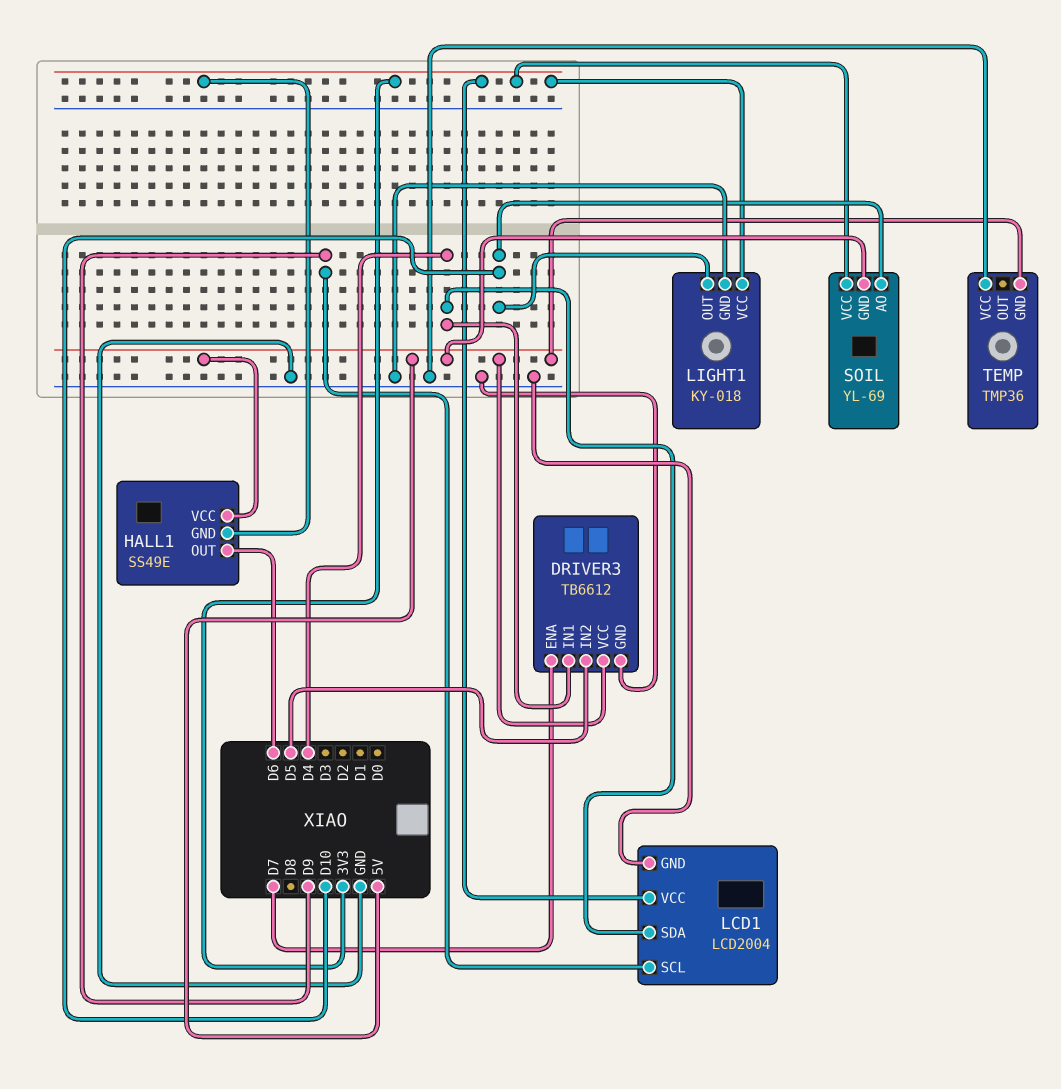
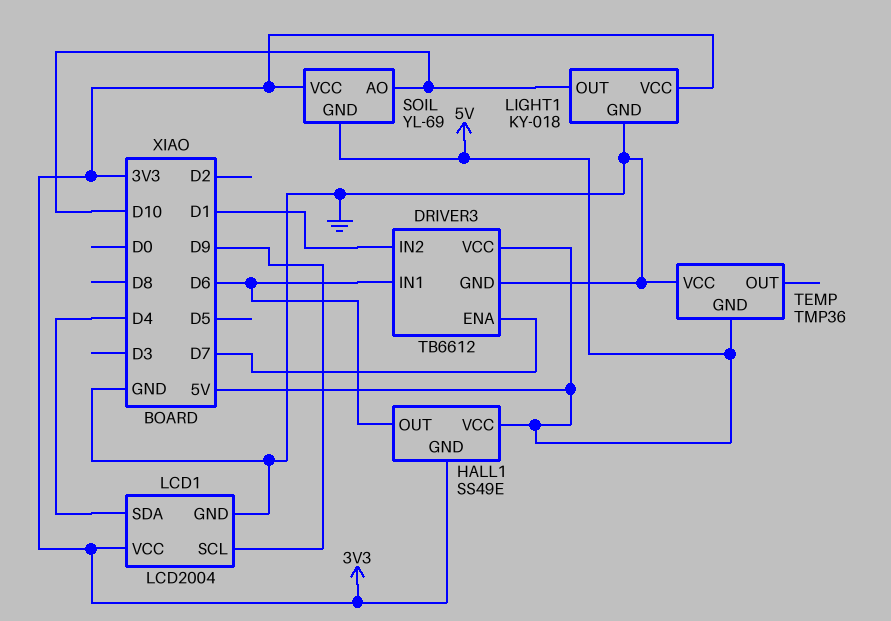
DRIVER3 pin IN1: D4 -> D6
DRIVER3 pin IN2: D5 -> D1

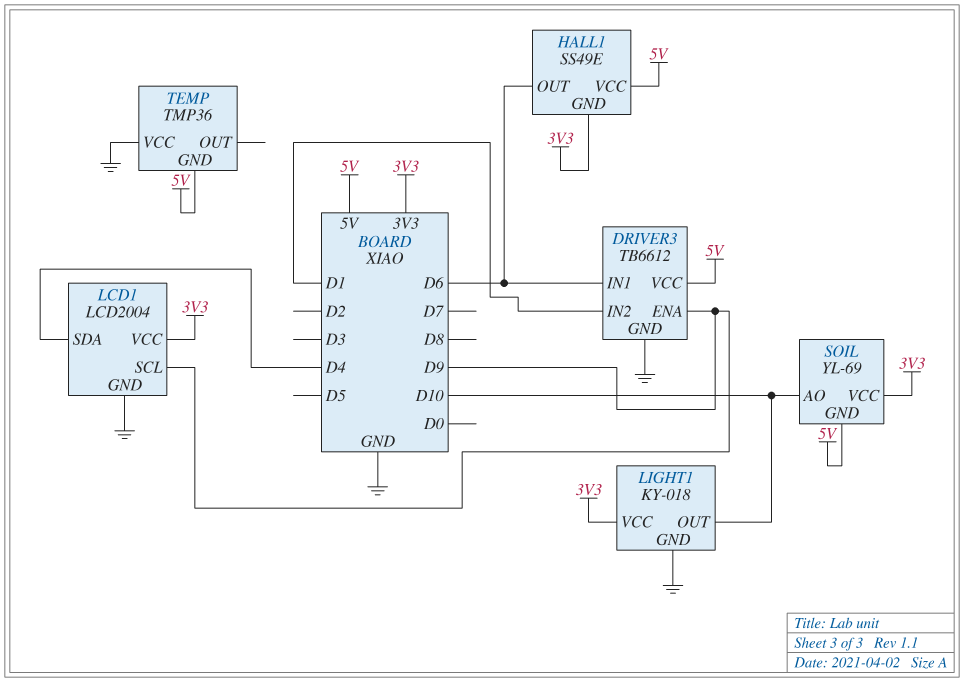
DRIVER3 pin ENA: D7 -> D9

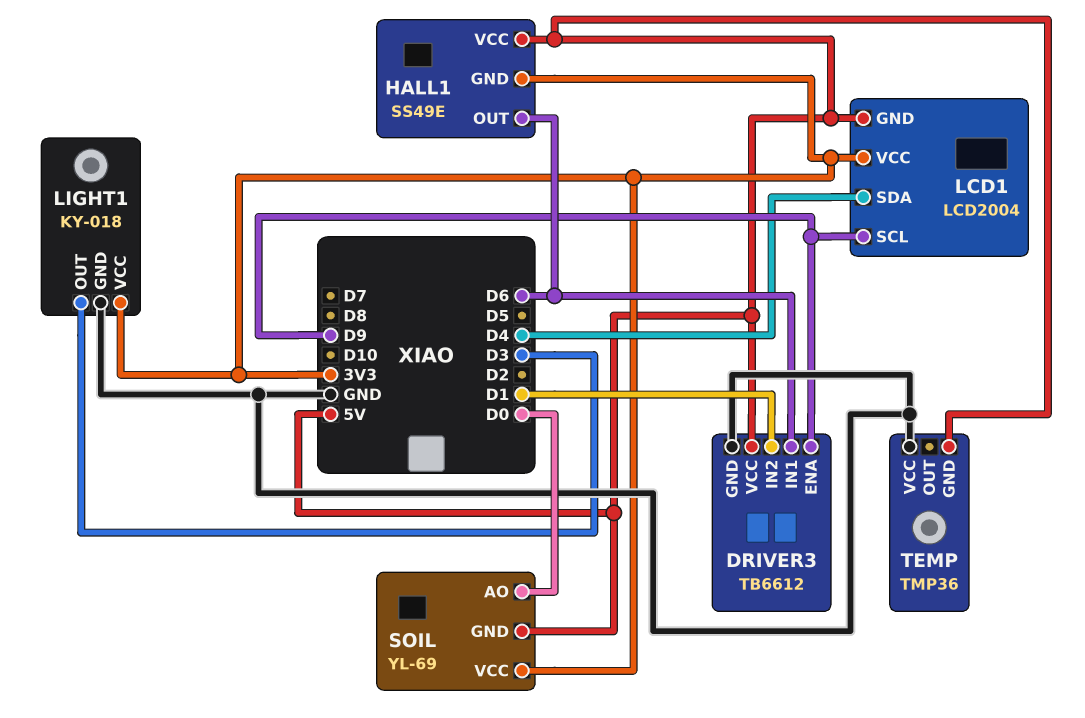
LCD1 pin GND: GND -> 5V
LIGHT1 pin OUT: D10 -> D3
SOIL pin AO: D10 -> D0

